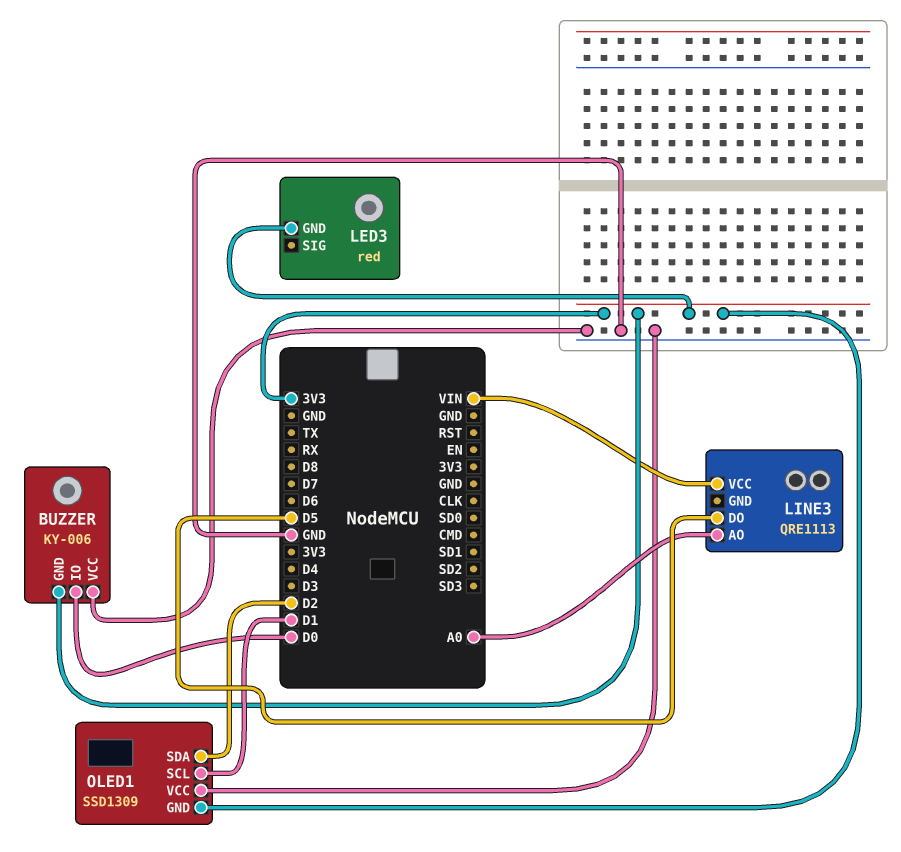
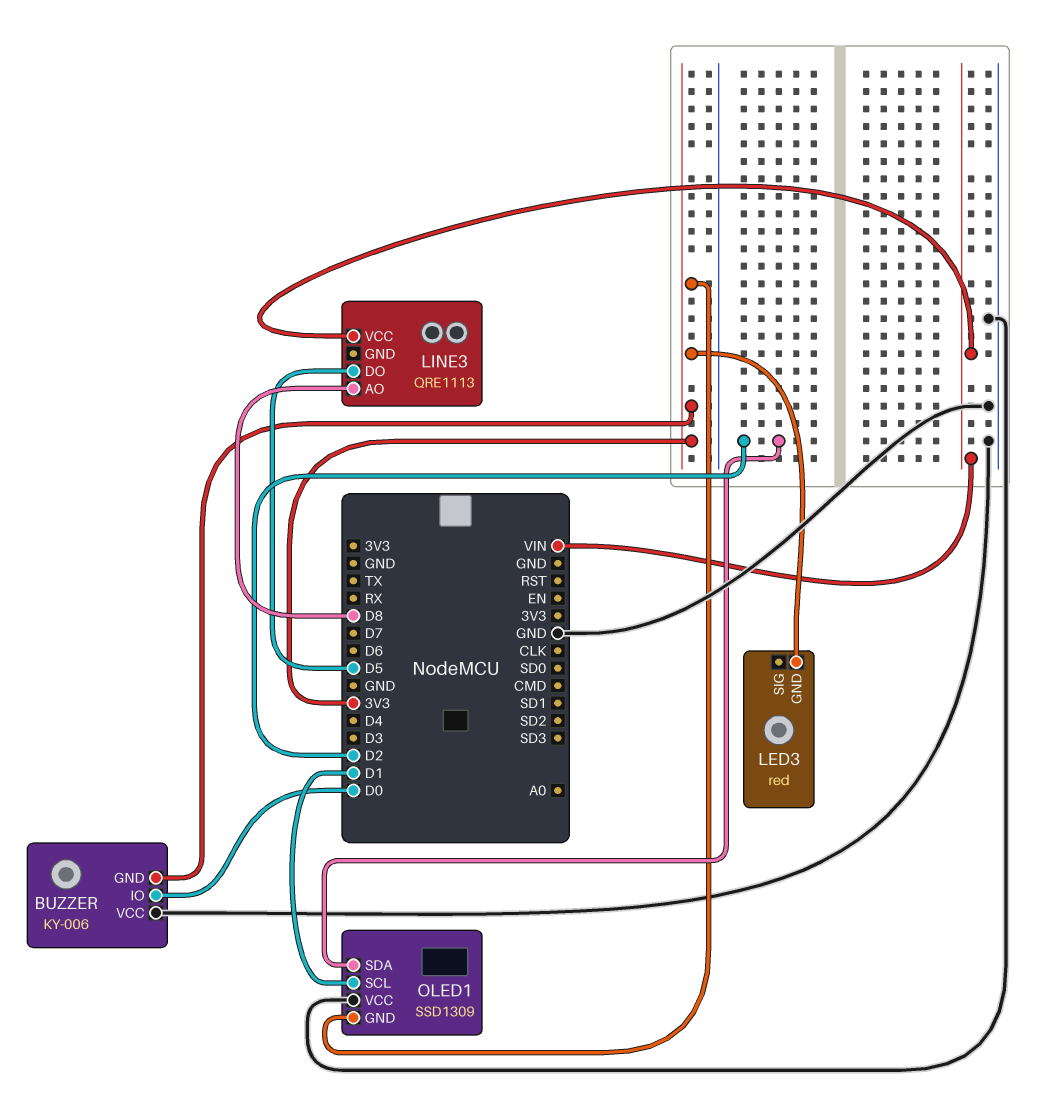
LINE3 pin AO: A0 -> D8

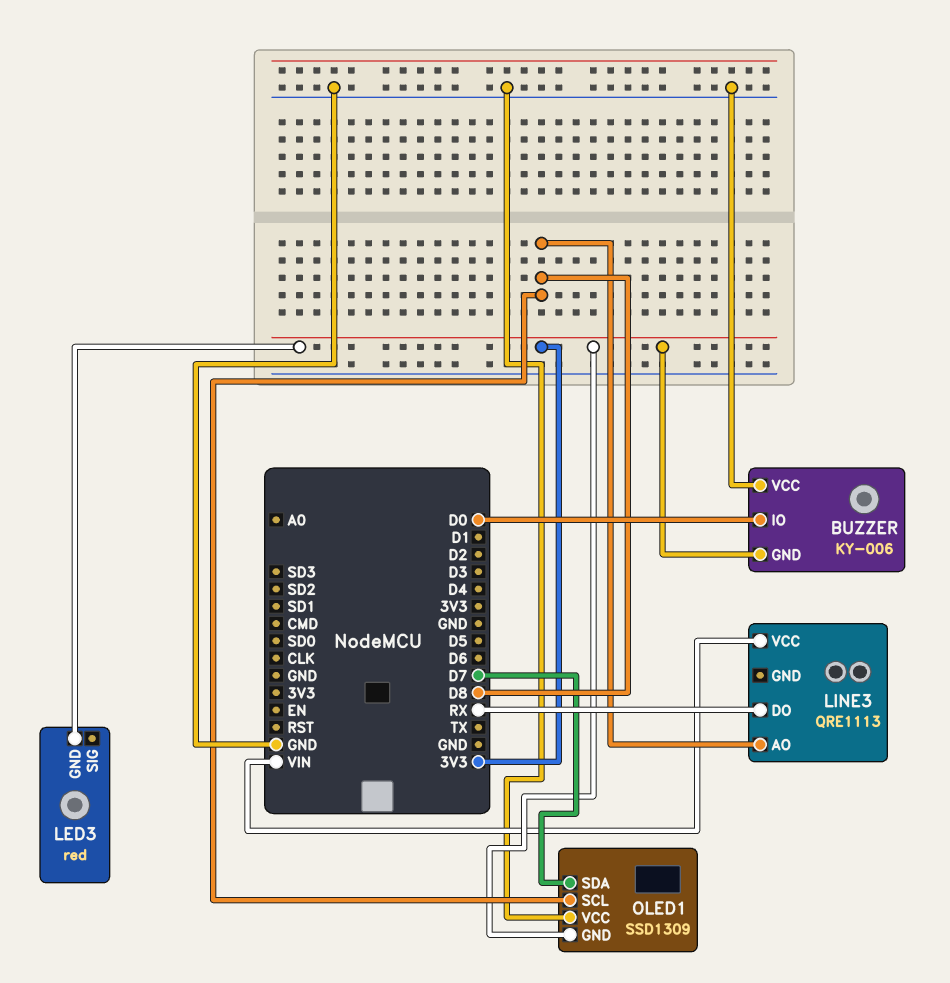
LINE3 pin DO: D5 -> RX
OLED1 pin SCL: D1 -> D8
OLED1 pin SDA: D2 -> D7

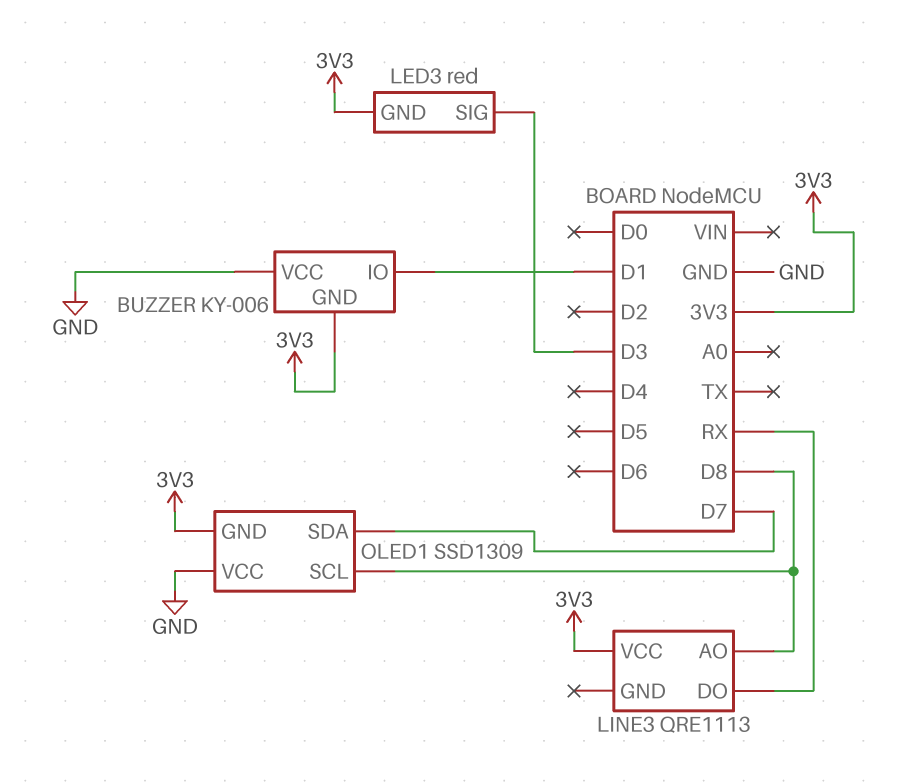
BUZZER pin IO: D0 -> D1
LED3 pin SIG: none -> D3
LINE3 pin VCC: VIN -> 3V3

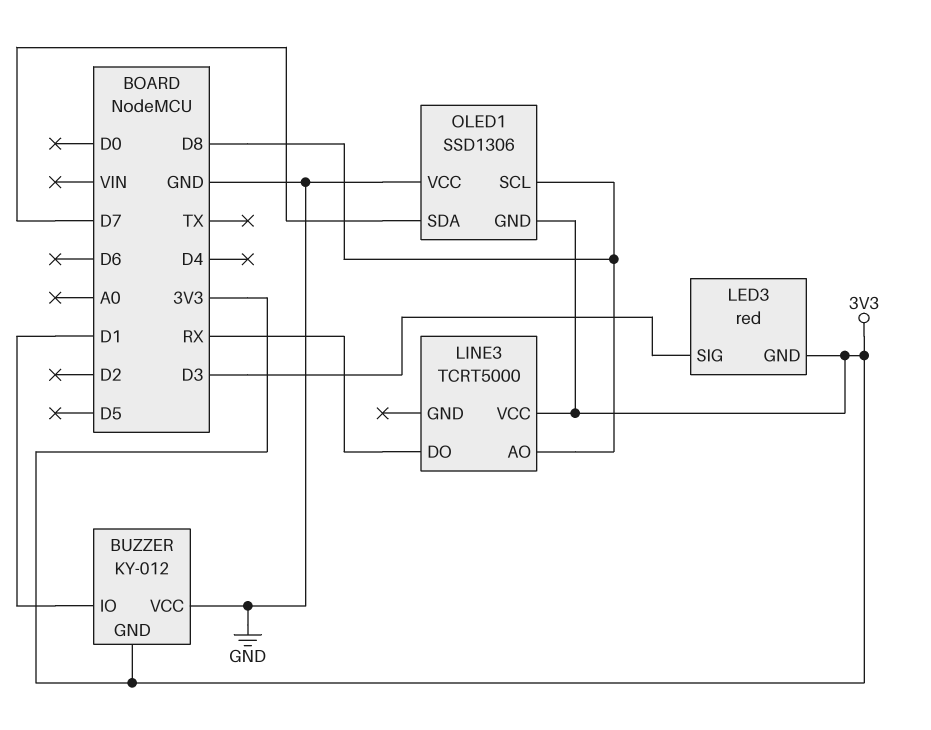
BUZZER: KY-006 -> KY-012
LINE3: QRE1113 -> TCRT5000
OLED1: SSD1309 -> SSD1306

